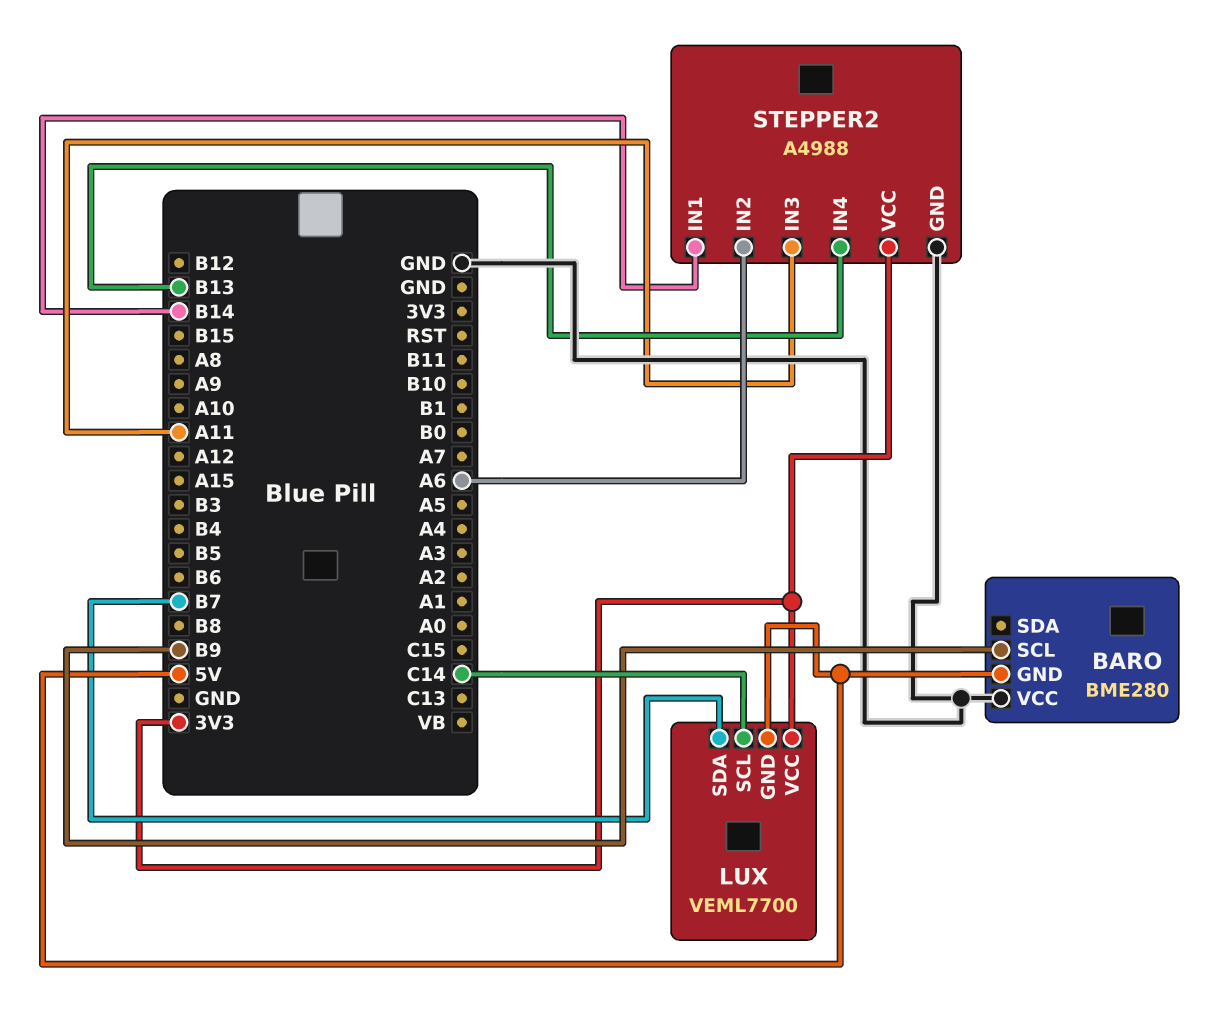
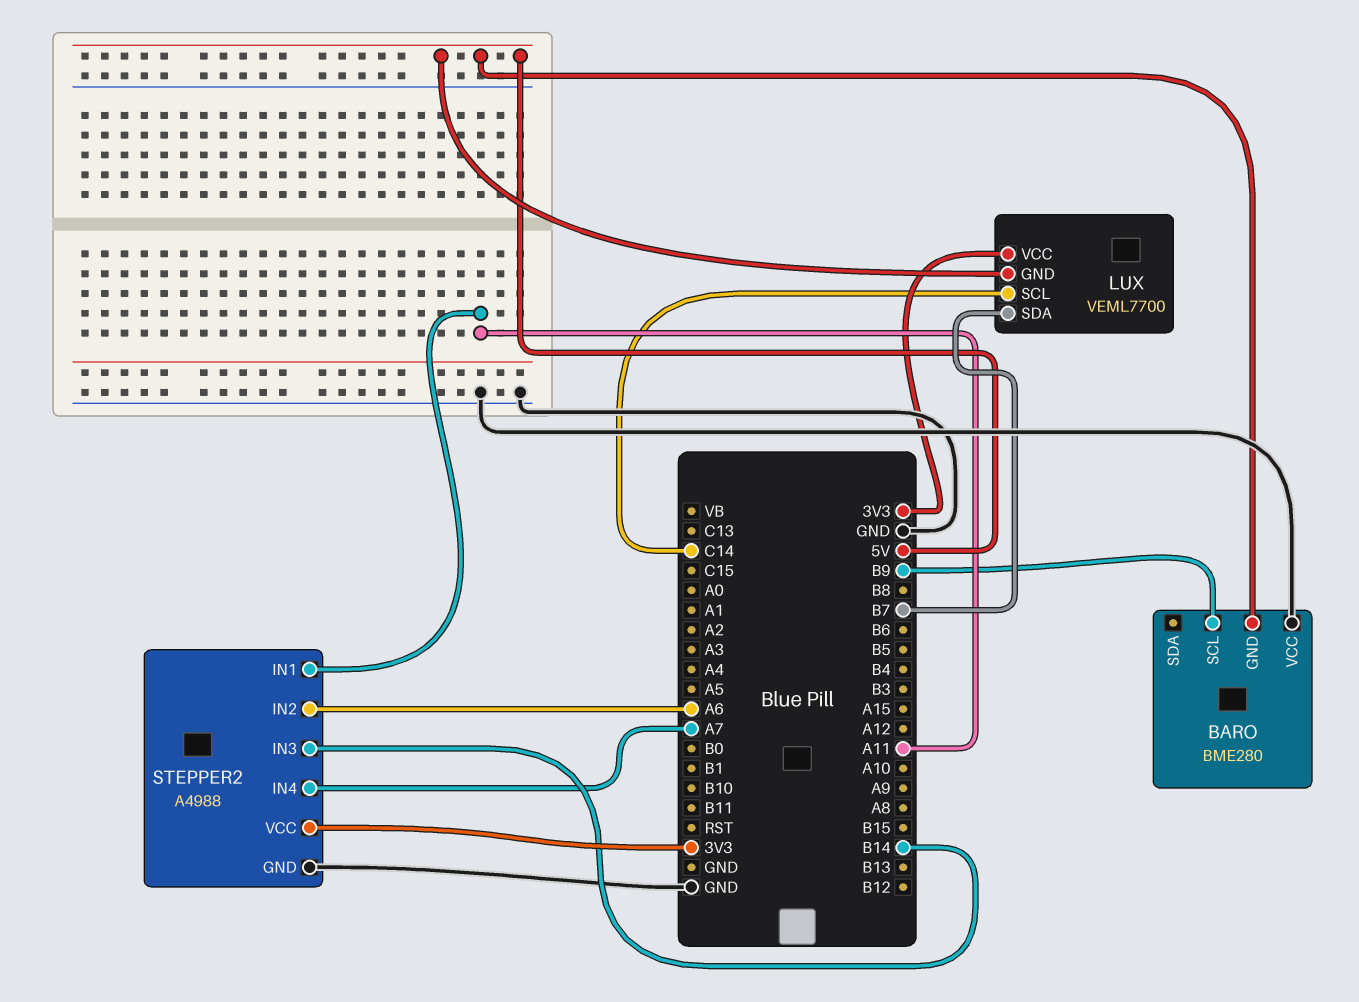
STEPPER2 pin IN1: B14 -> A11
STEPPER2 pin IN3: A11 -> B14
STEPPER2 pin IN4: B13 -> A7

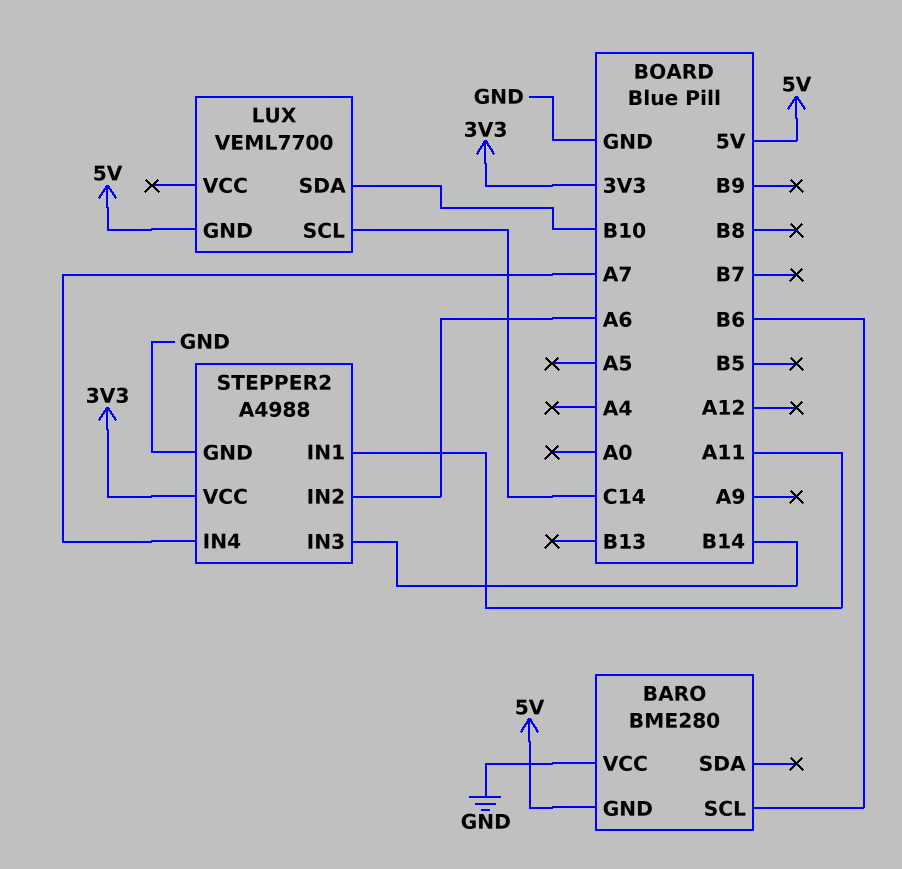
BARO pin SCL: B9 -> B6
LUX pin SDA: B7 -> B10
LUX pin VCC: 3V3 -> none

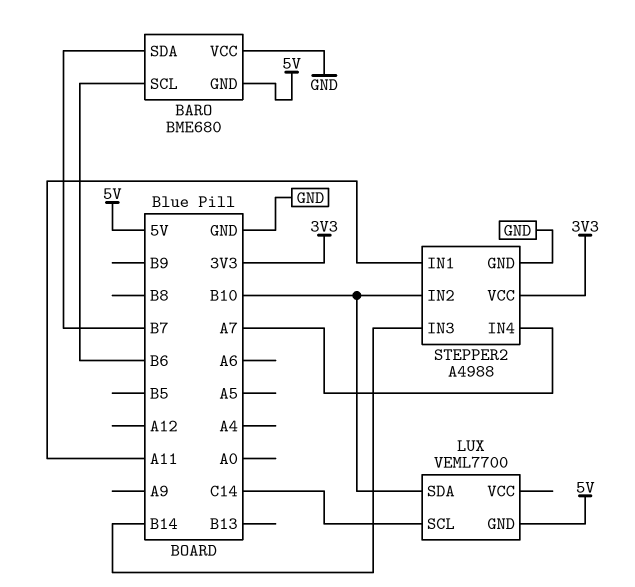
BARO: BME280 -> BME680
BARO pin SDA: none -> B7
STEPPER2 pin IN2: A6 -> B10

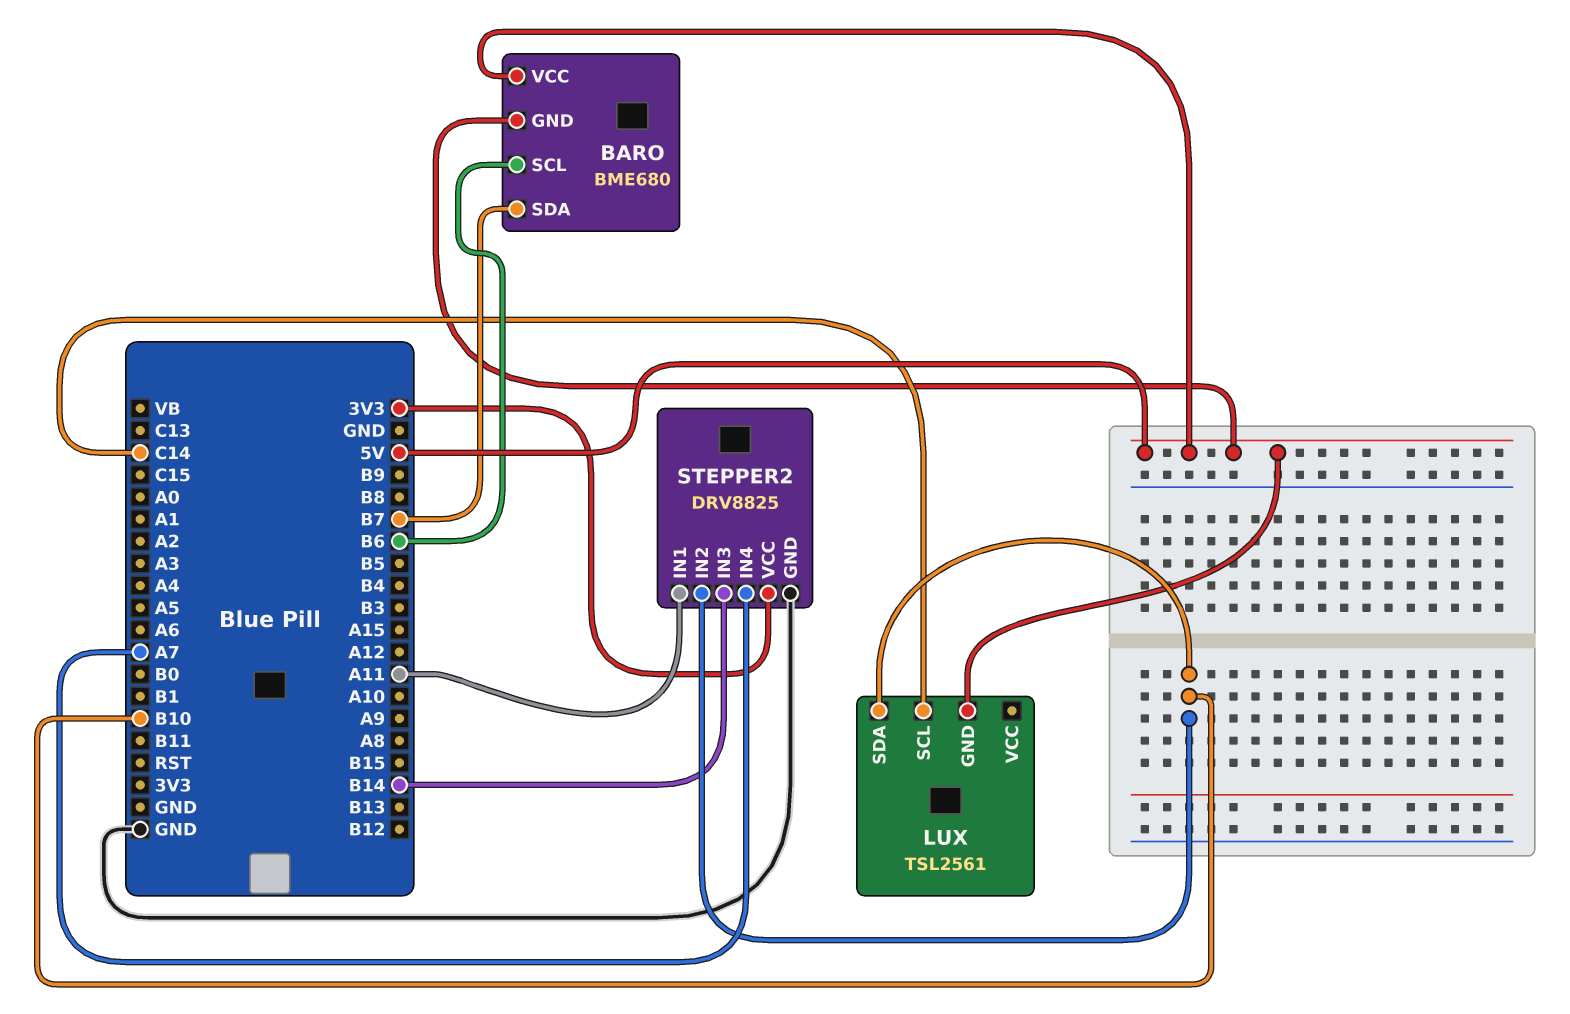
BARO pin VCC: GND -> 5V
LUX: VEML7700 -> TSL2561
STEPPER2: A4988 -> DRV8825

